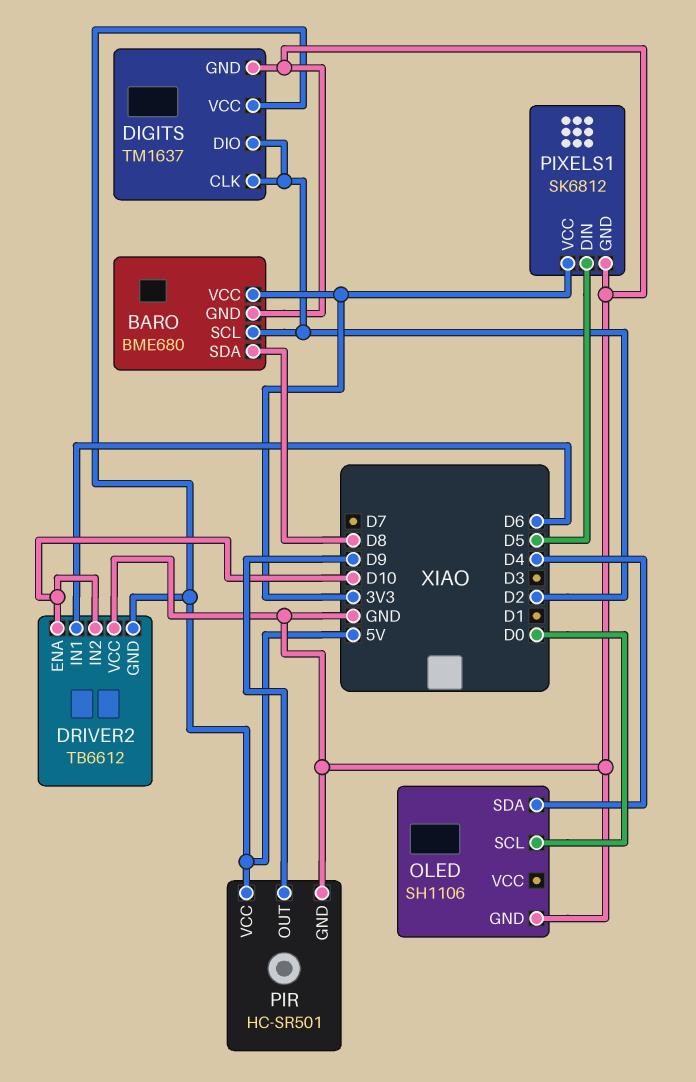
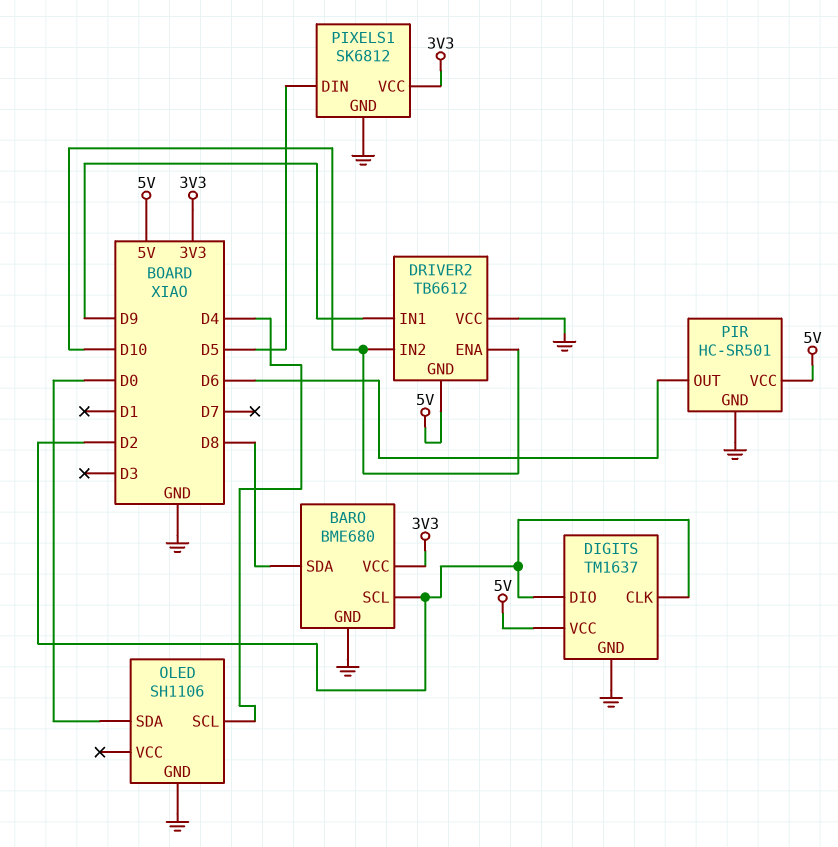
DRIVER2 pin IN1: D6 -> D9
OLED pin SCL: D0 -> D4
OLED pin SDA: D4 -> D0
PIR pin OUT: D9 -> D6

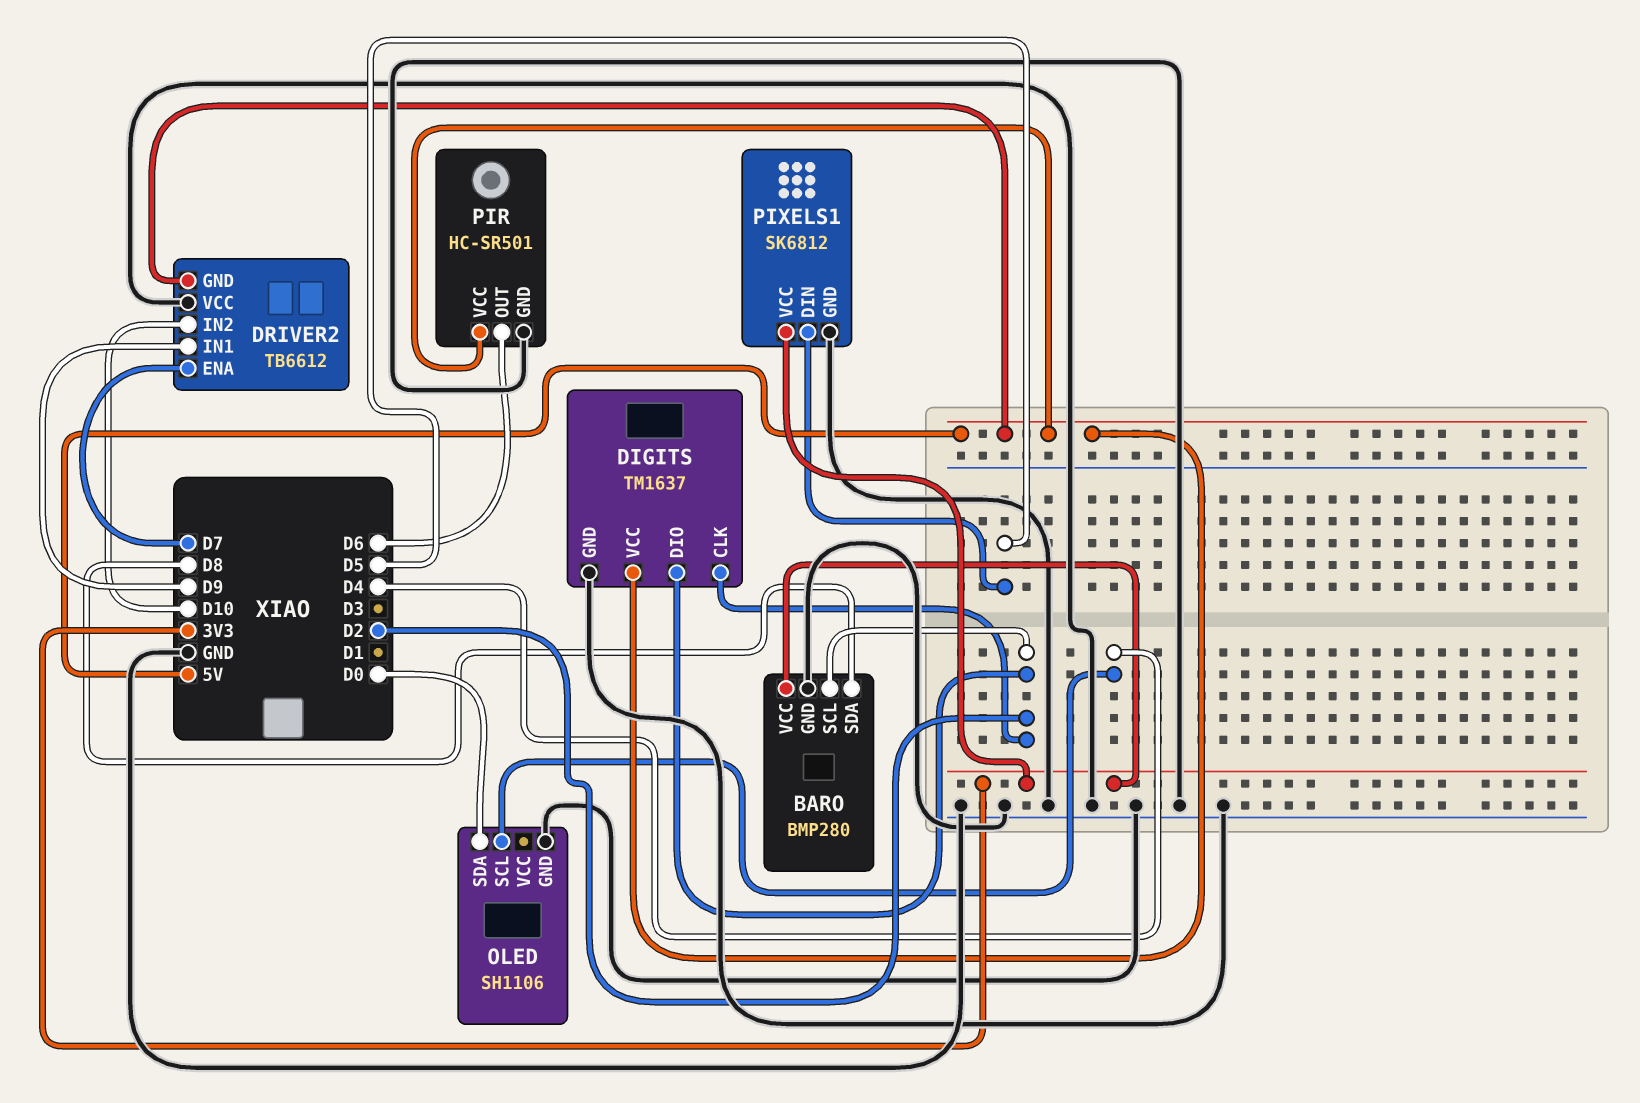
BARO: BME680 -> BMP280
DRIVER2 pin ENA: D10 -> D7

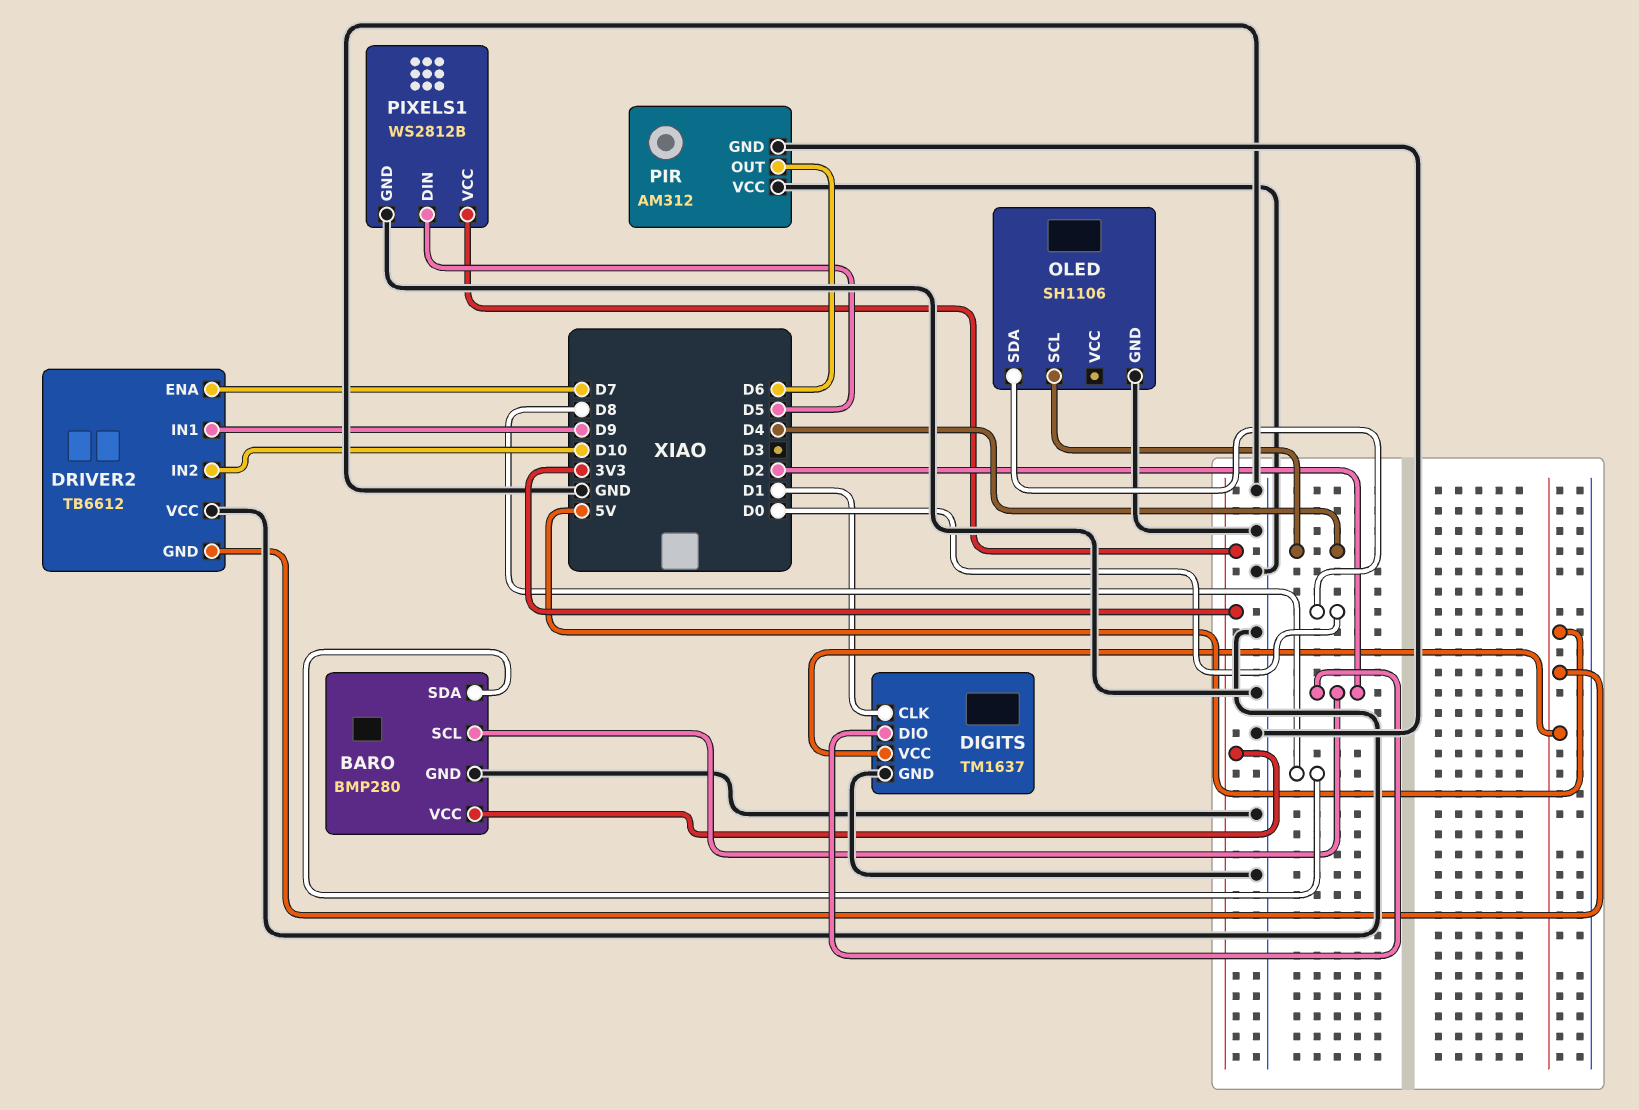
DIGITS pin CLK: D2 -> D1
PIR: HC-SR501 -> AM312
PIR pin VCC: 5V -> GND
PIXELS1: SK6812 -> WS2812B

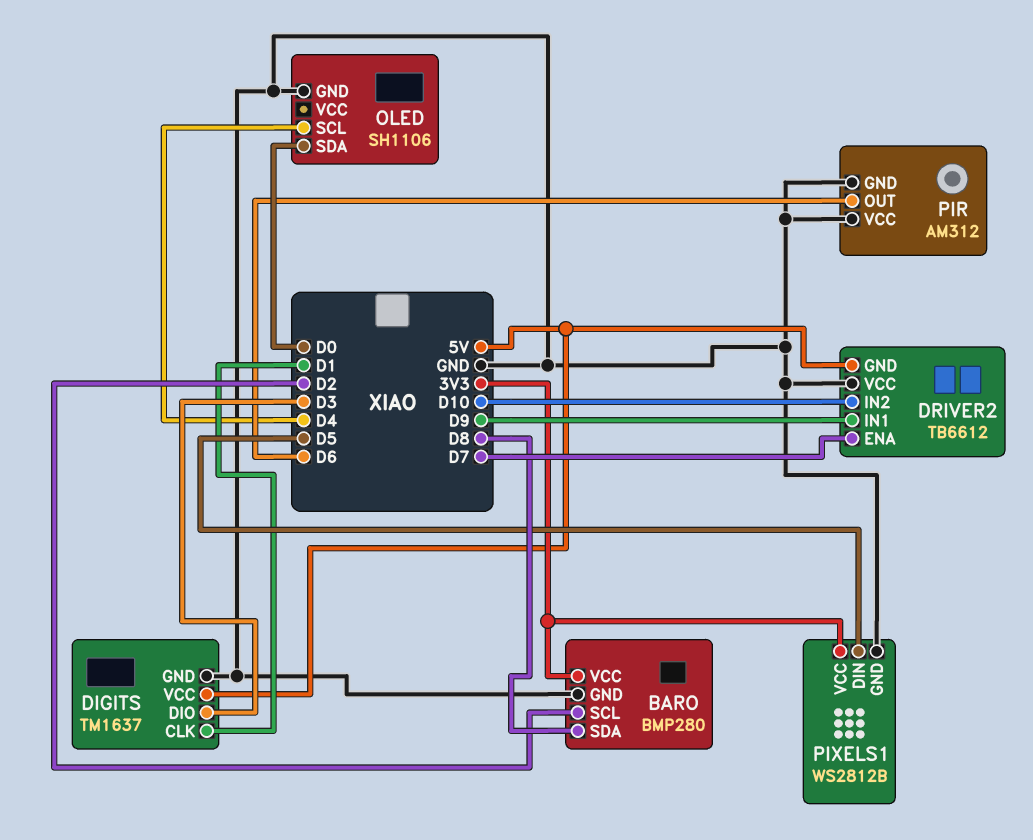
DIGITS pin DIO: D2 -> D3

